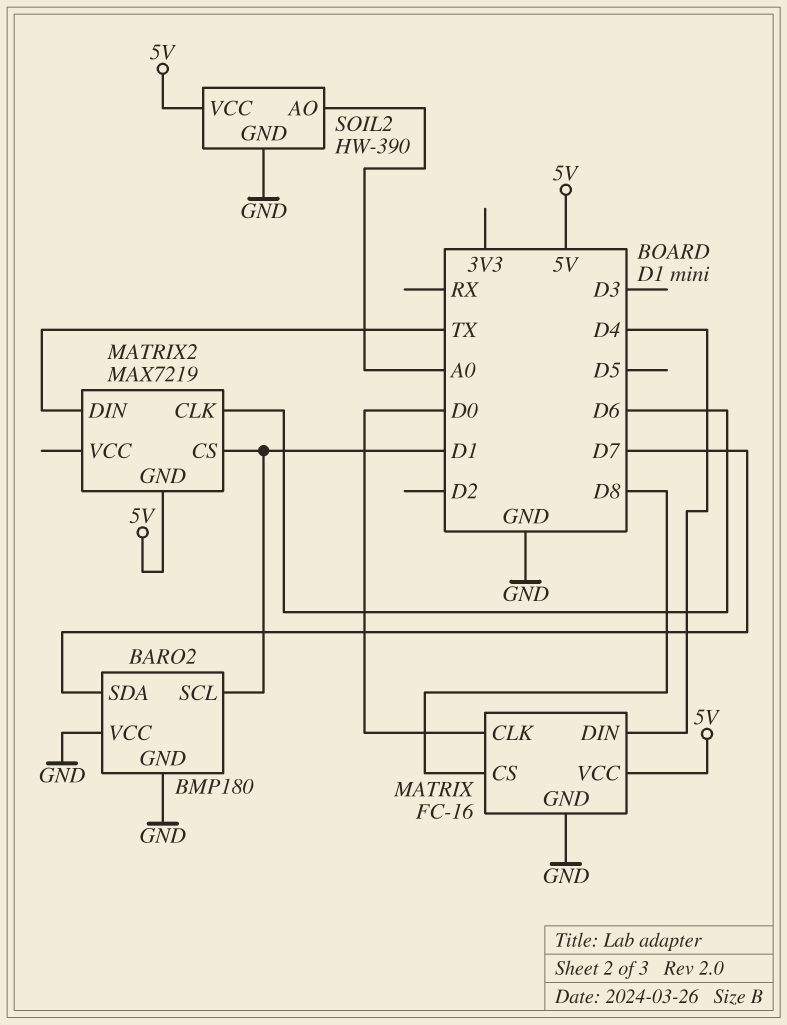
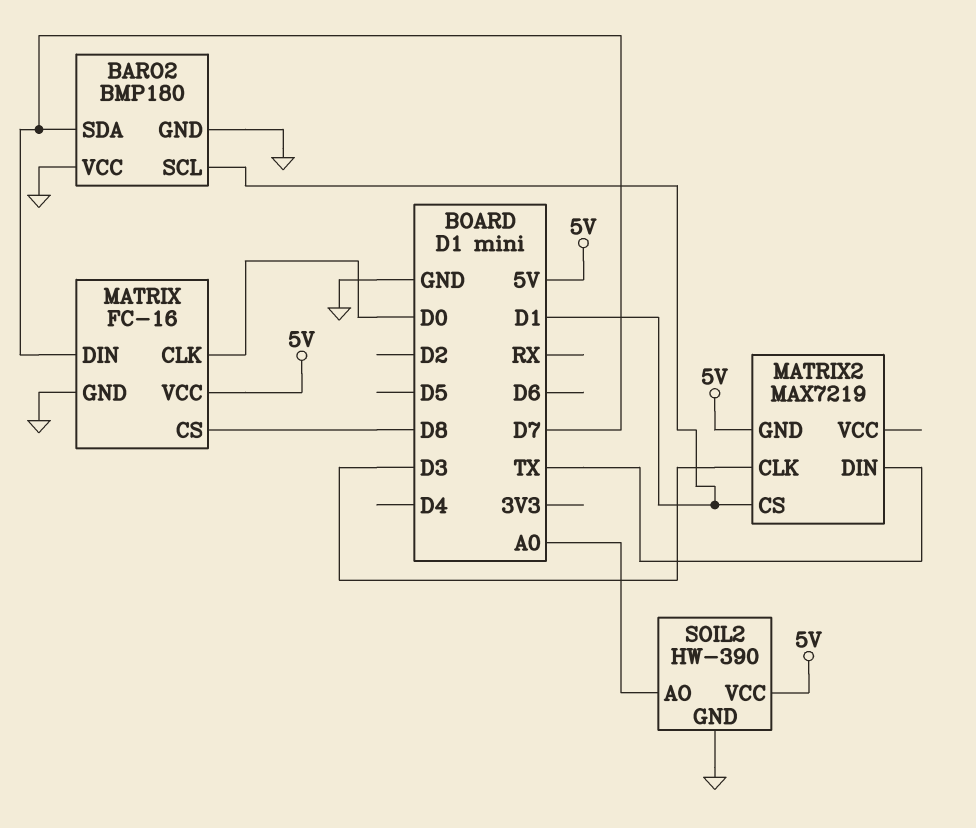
MATRIX pin DIN: D4 -> D7
MATRIX2 pin CLK: D6 -> D3

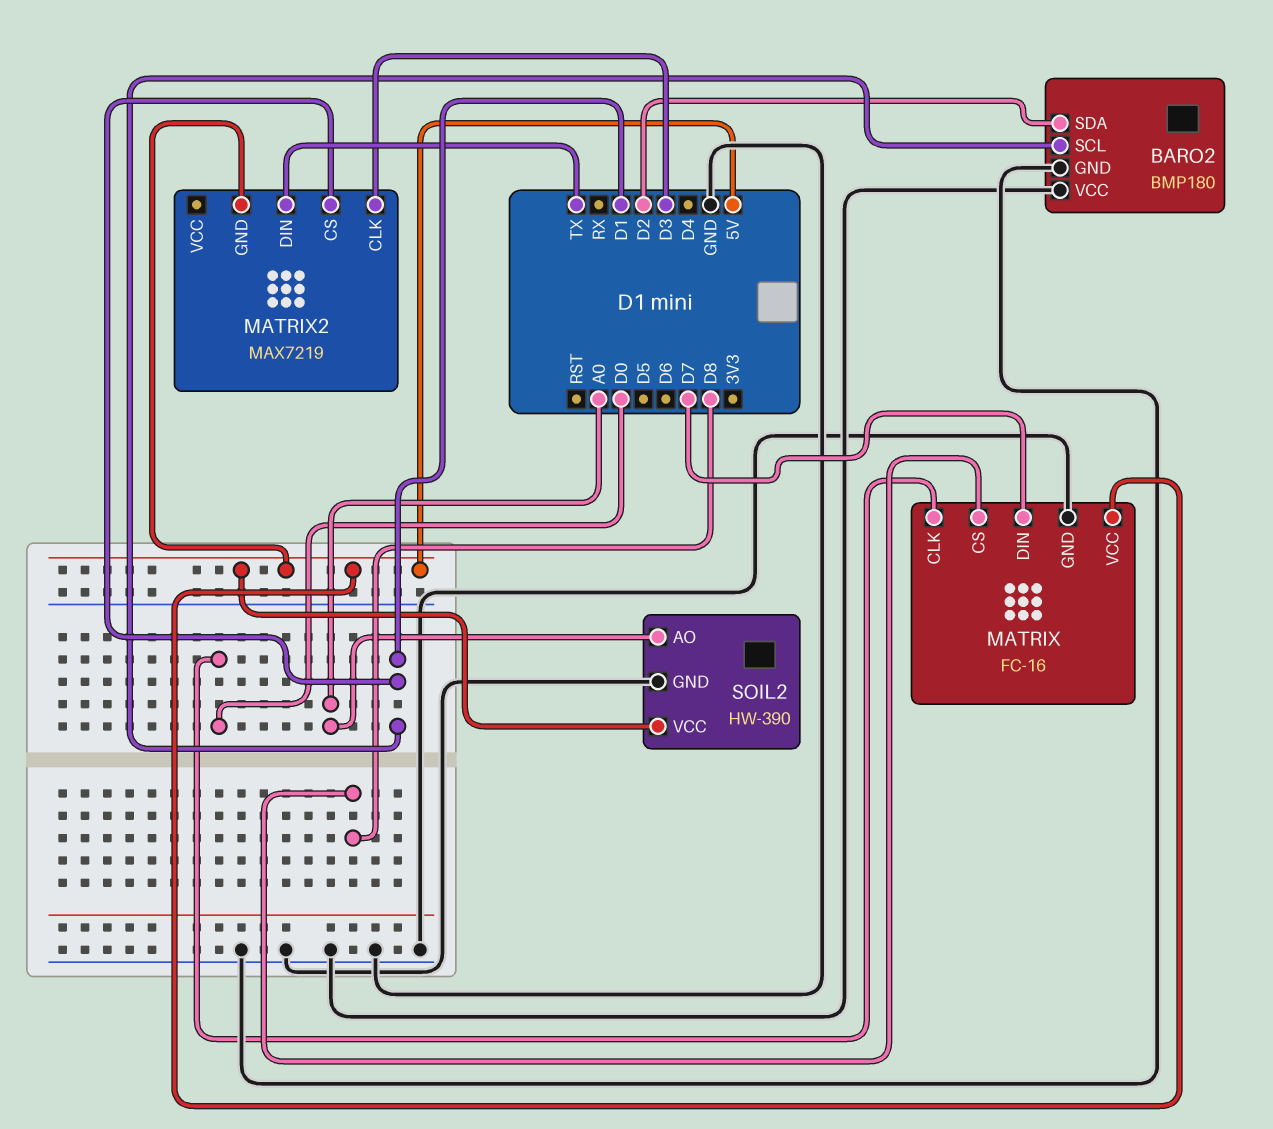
BARO2 pin SDA: D7 -> D2

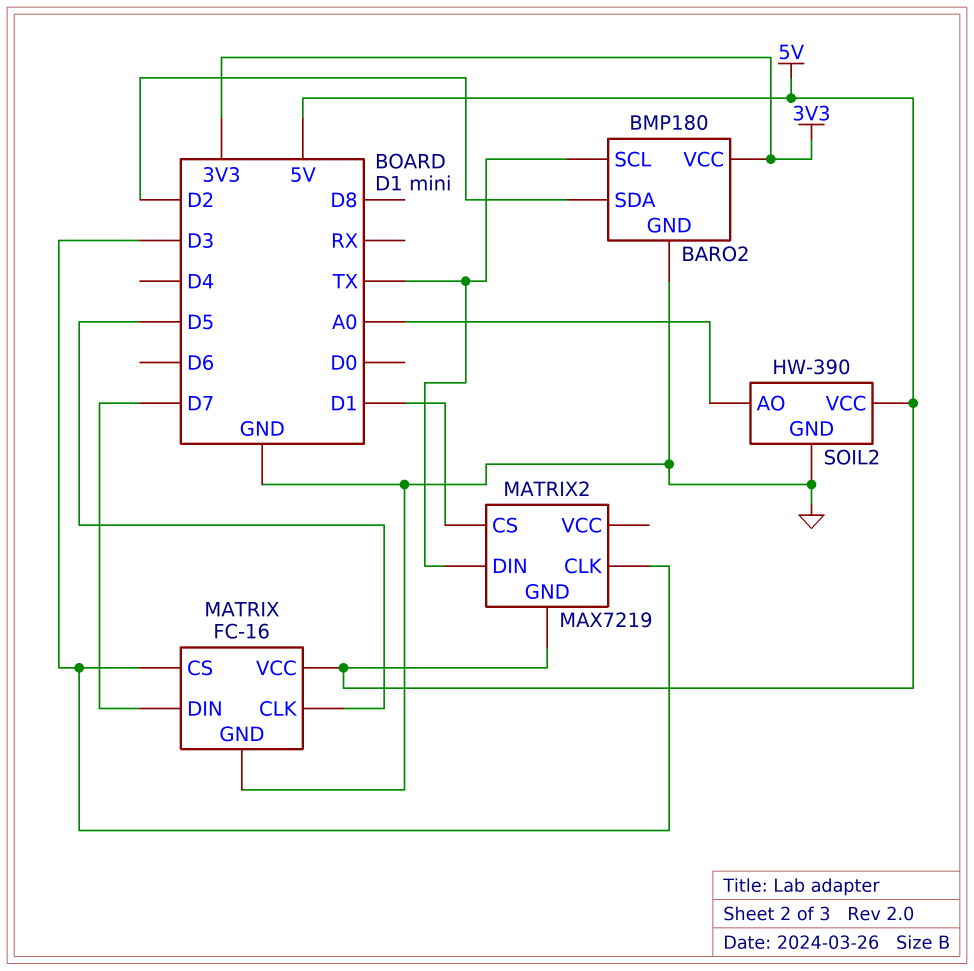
BARO2 pin SCL: D1 -> TX
BARO2 pin VCC: GND -> 3V3
MATRIX pin CLK: D0 -> D5
MATRIX pin CS: D8 -> D3

